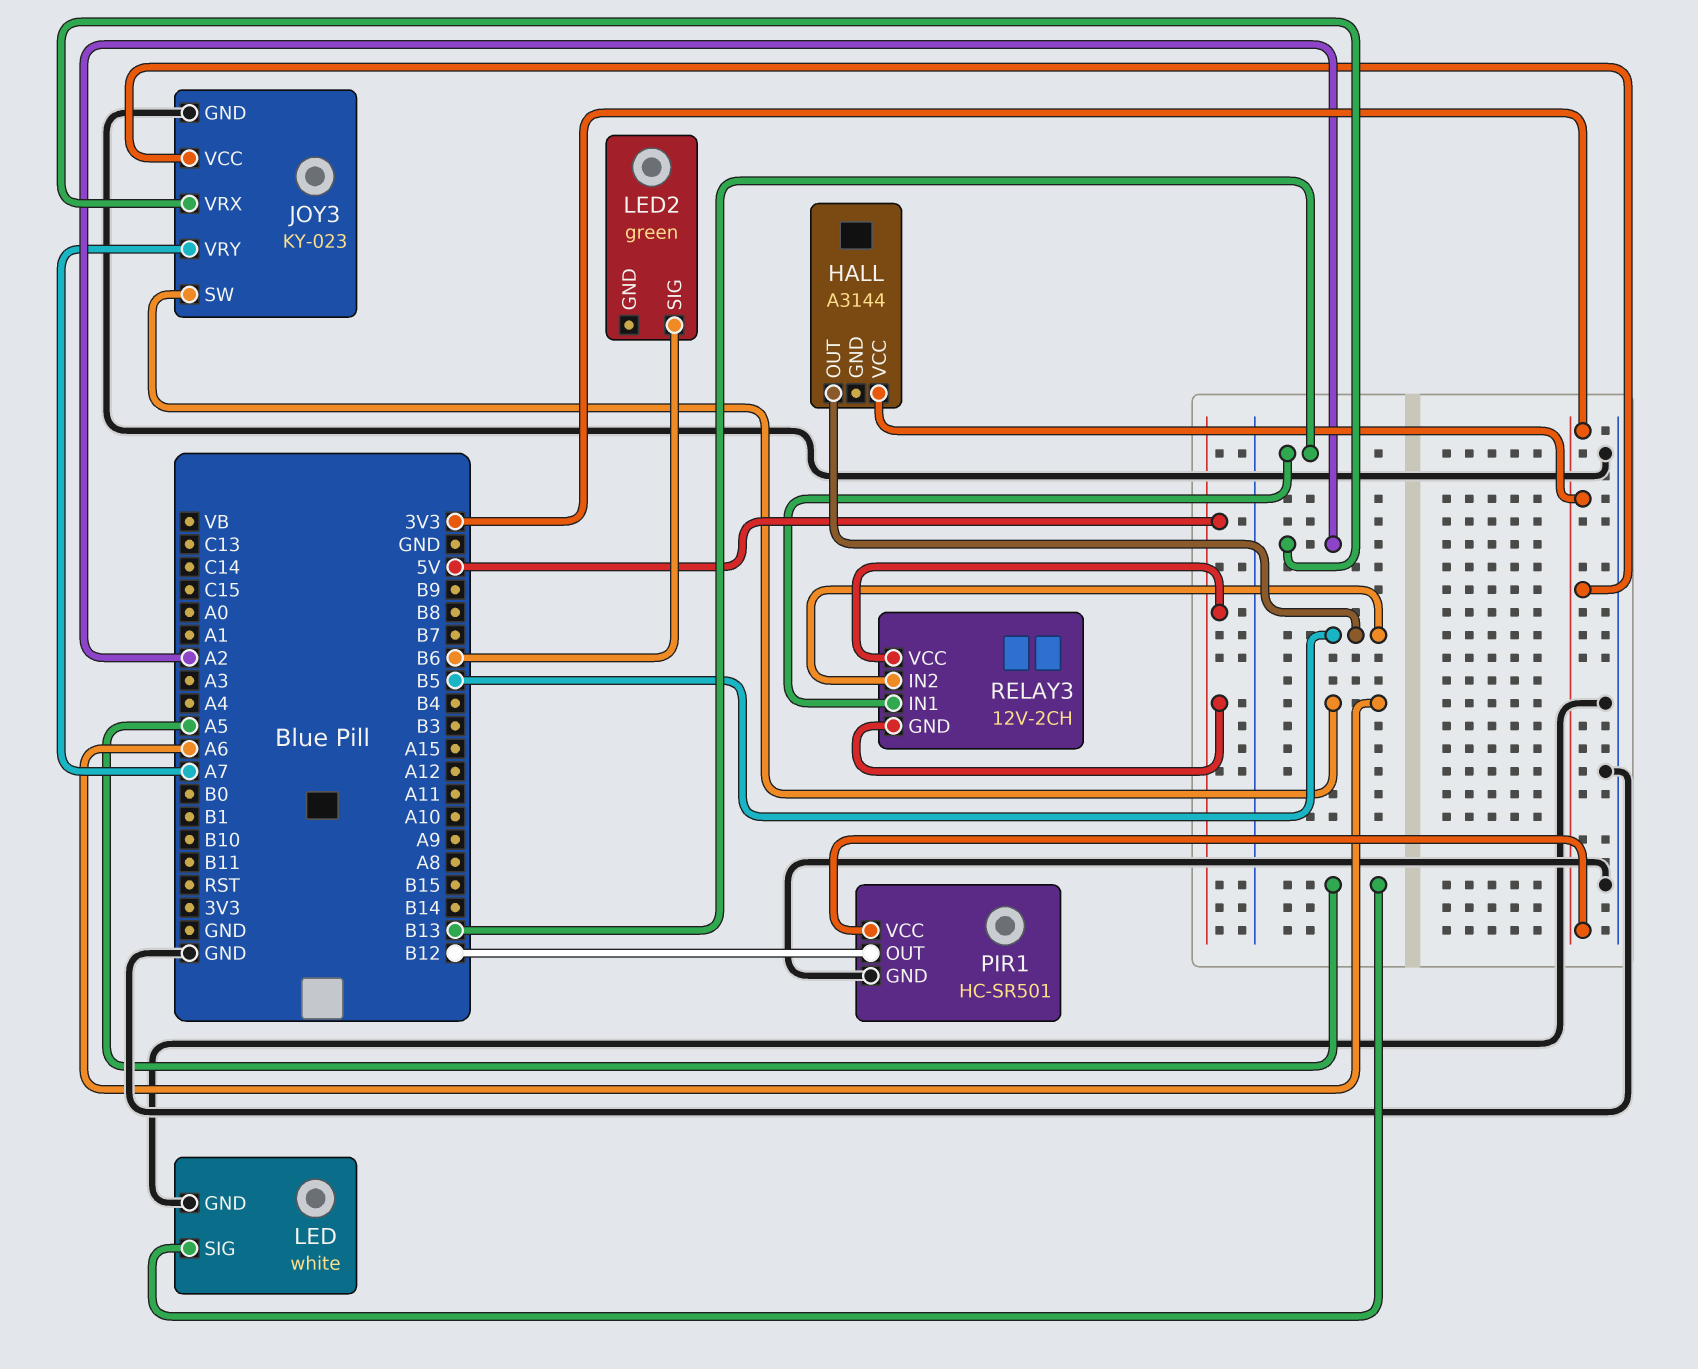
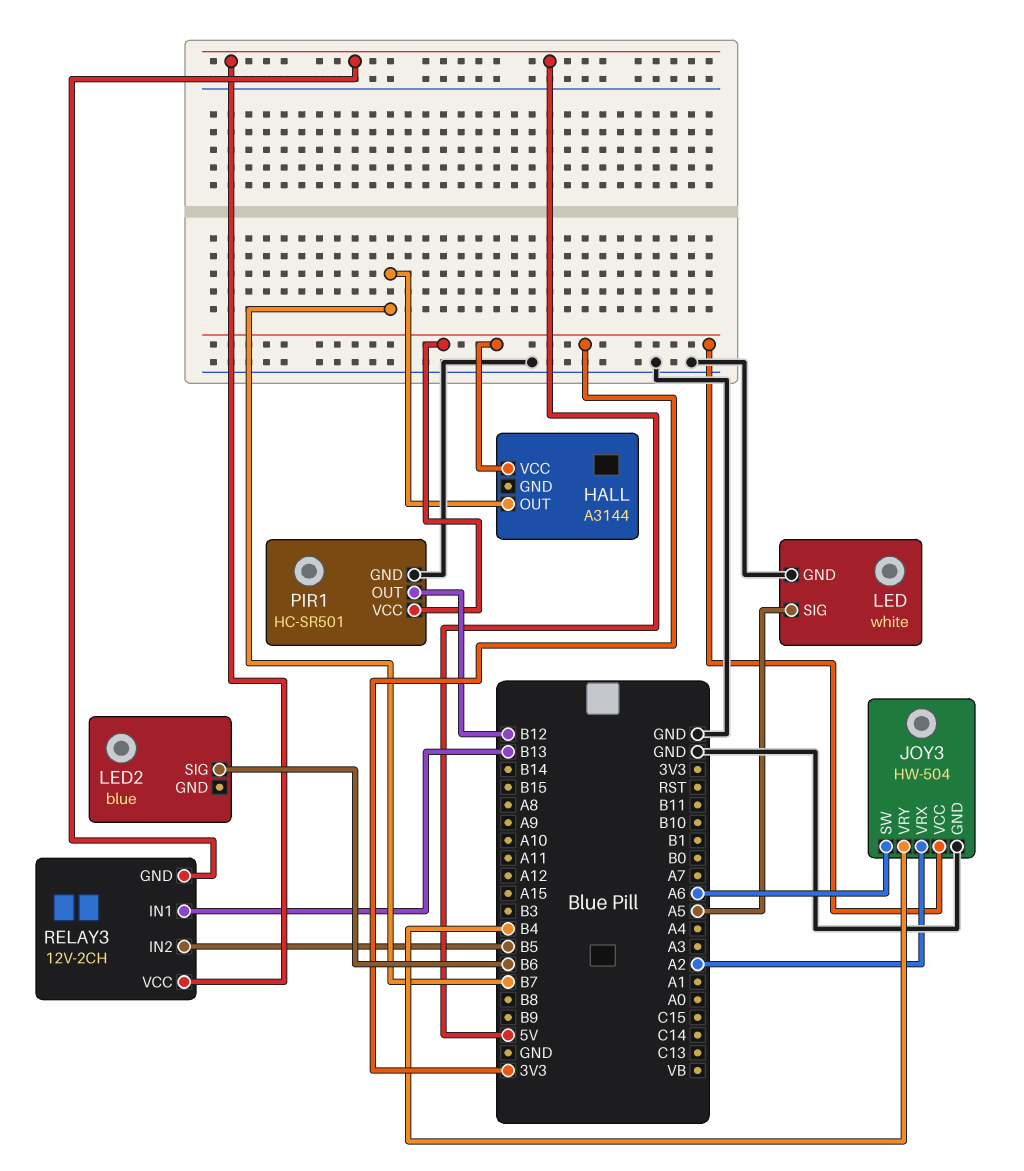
HALL pin OUT: B5 -> B7
JOY3: KY-023 -> HW-504
JOY3 pin VRY: A7 -> B4
LED2: green -> blue

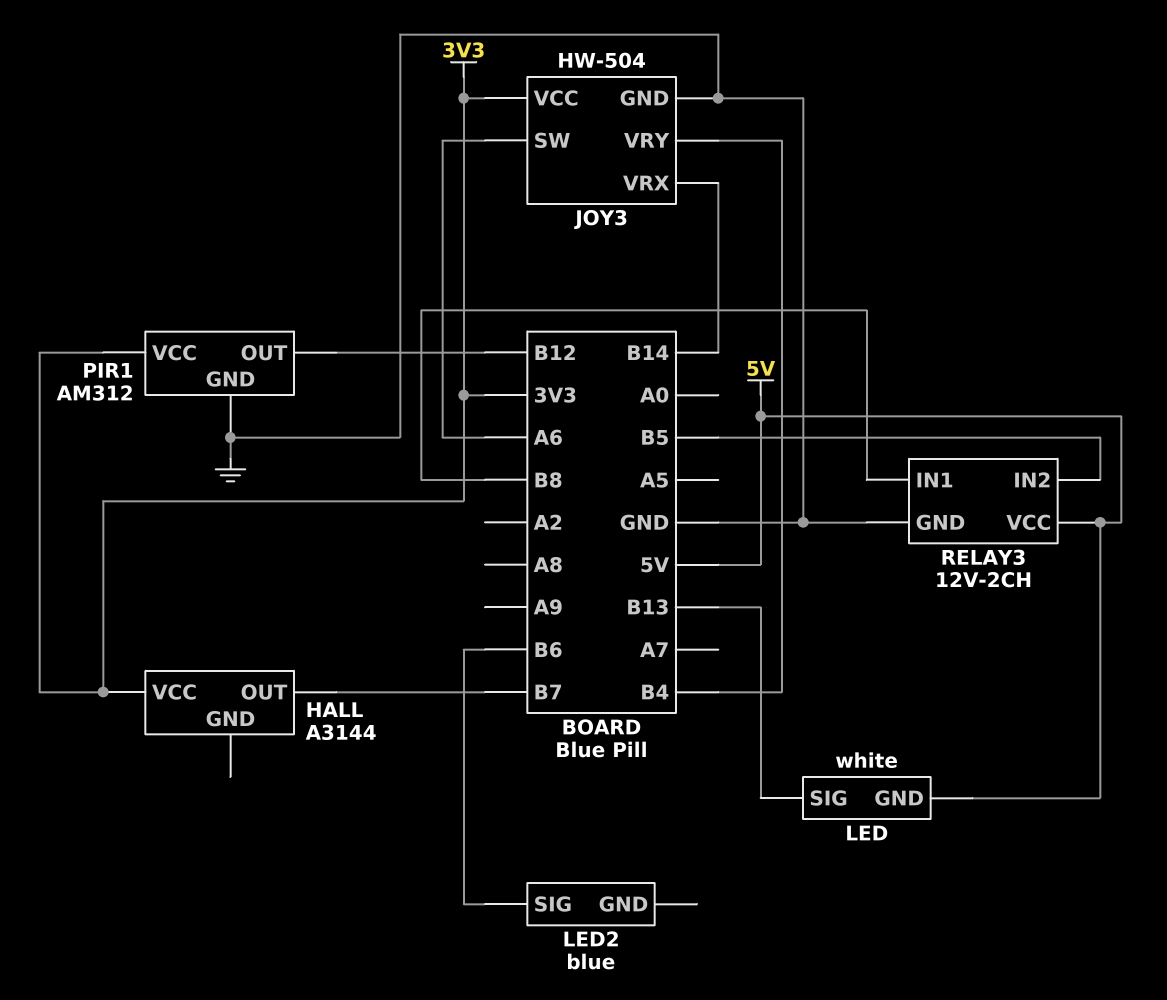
JOY3 pin VRX: A2 -> B14
LED pin GND: GND -> 5V
LED pin SIG: A5 -> B13
PIR1: HC-SR501 -> AM312
RELAY3 pin GND: 5V -> GND
RELAY3 pin IN1: B13 -> B8

